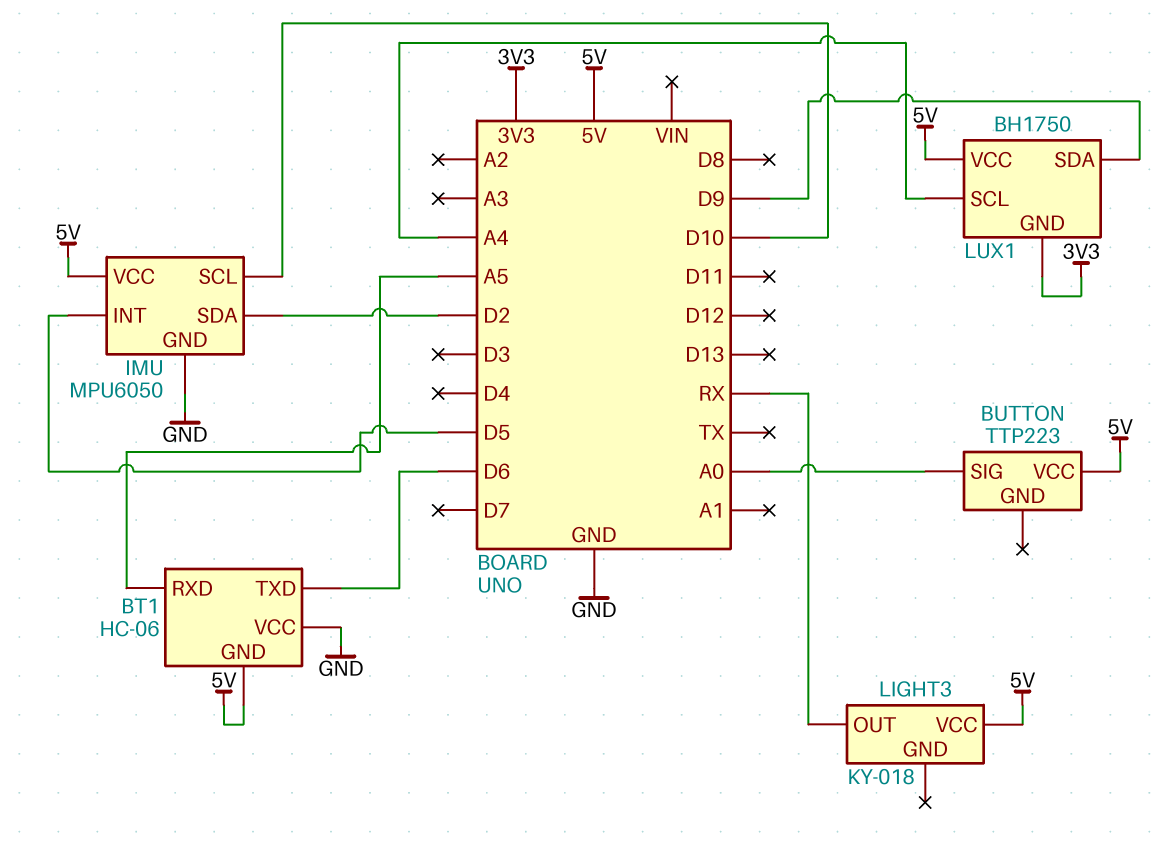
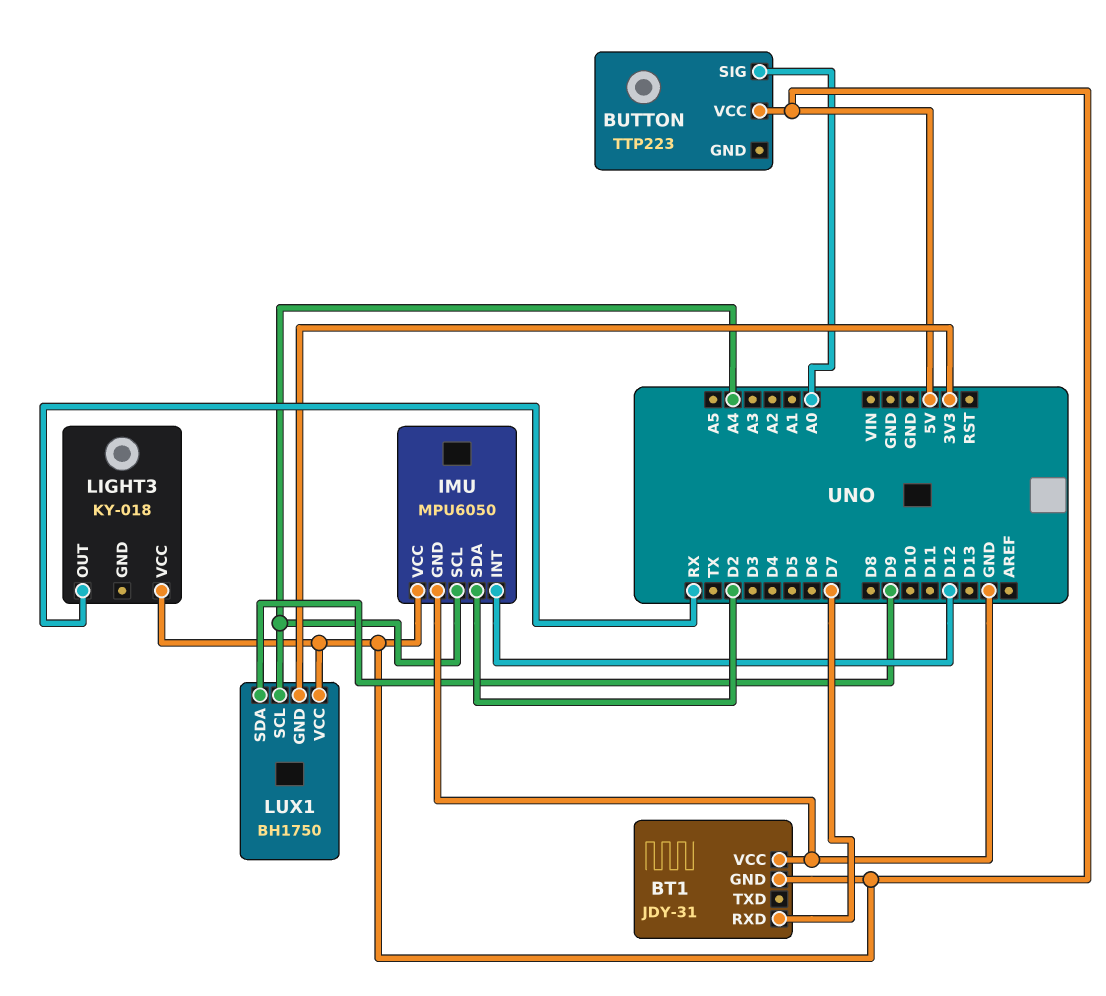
BT1: HC-06 -> JDY-31
BT1 pin RXD: A5 -> D7
BT1 pin TXD: D6 -> none
IMU pin INT: D5 -> D12
IMU pin SCL: D10 -> A4

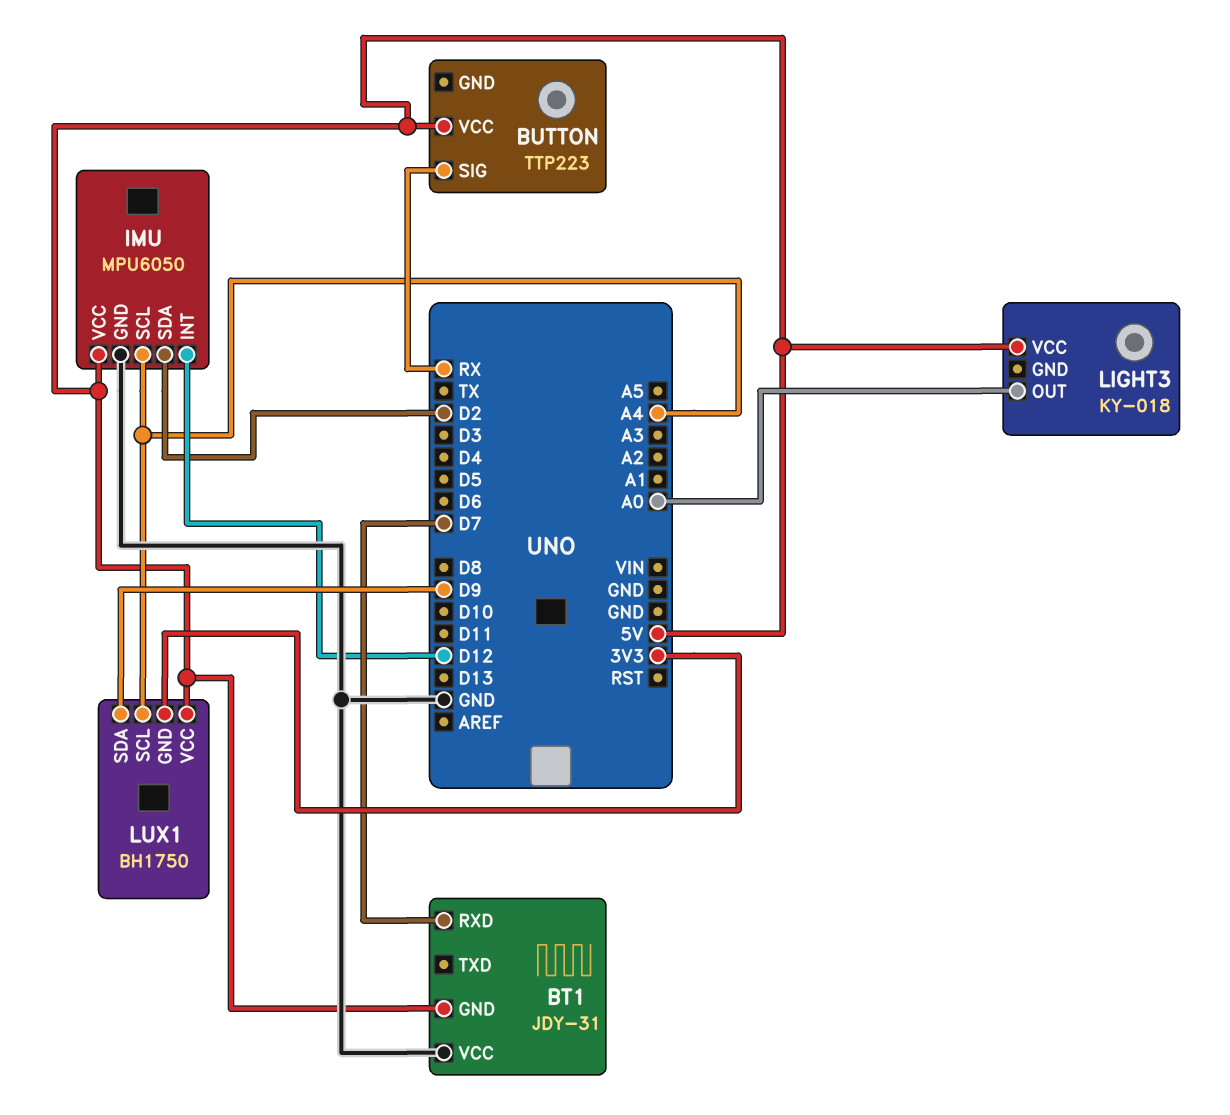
BUTTON pin SIG: A0 -> RX
LIGHT3 pin OUT: RX -> A0

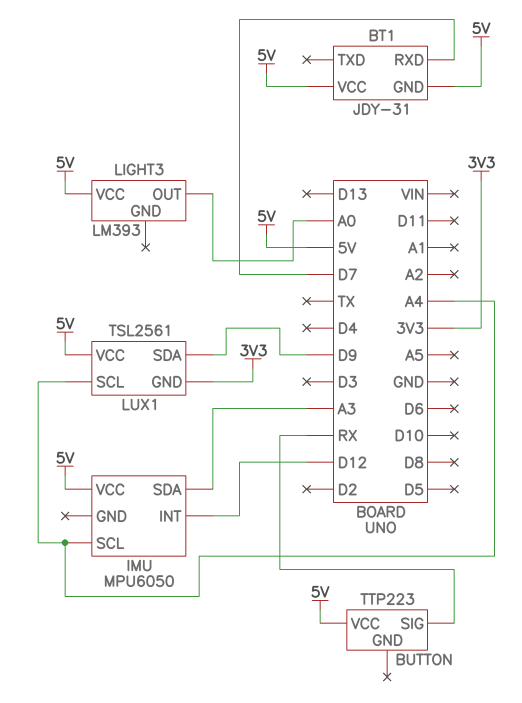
BT1 pin VCC: GND -> 5V
IMU pin GND: GND -> none
IMU pin SDA: D2 -> A3
LIGHT3: KY-018 -> LM393
LUX1: BH1750 -> TSL2561

